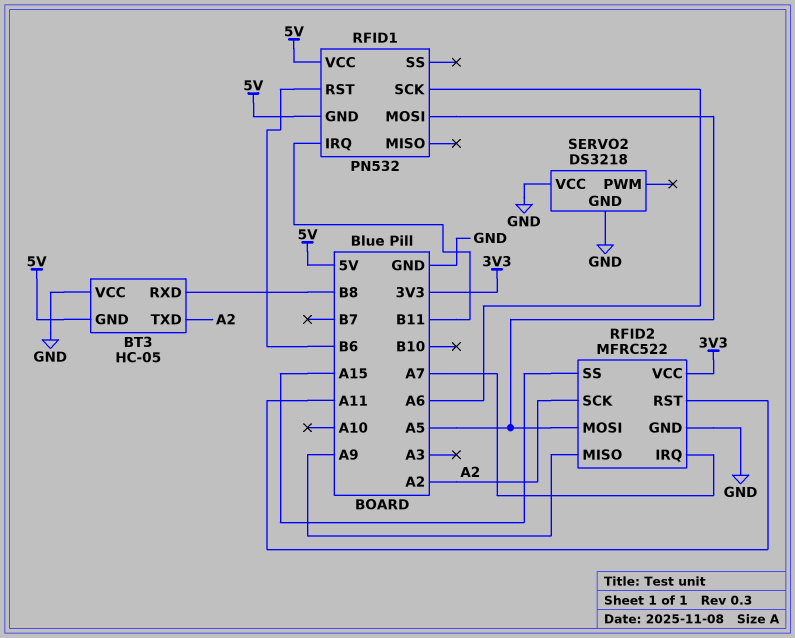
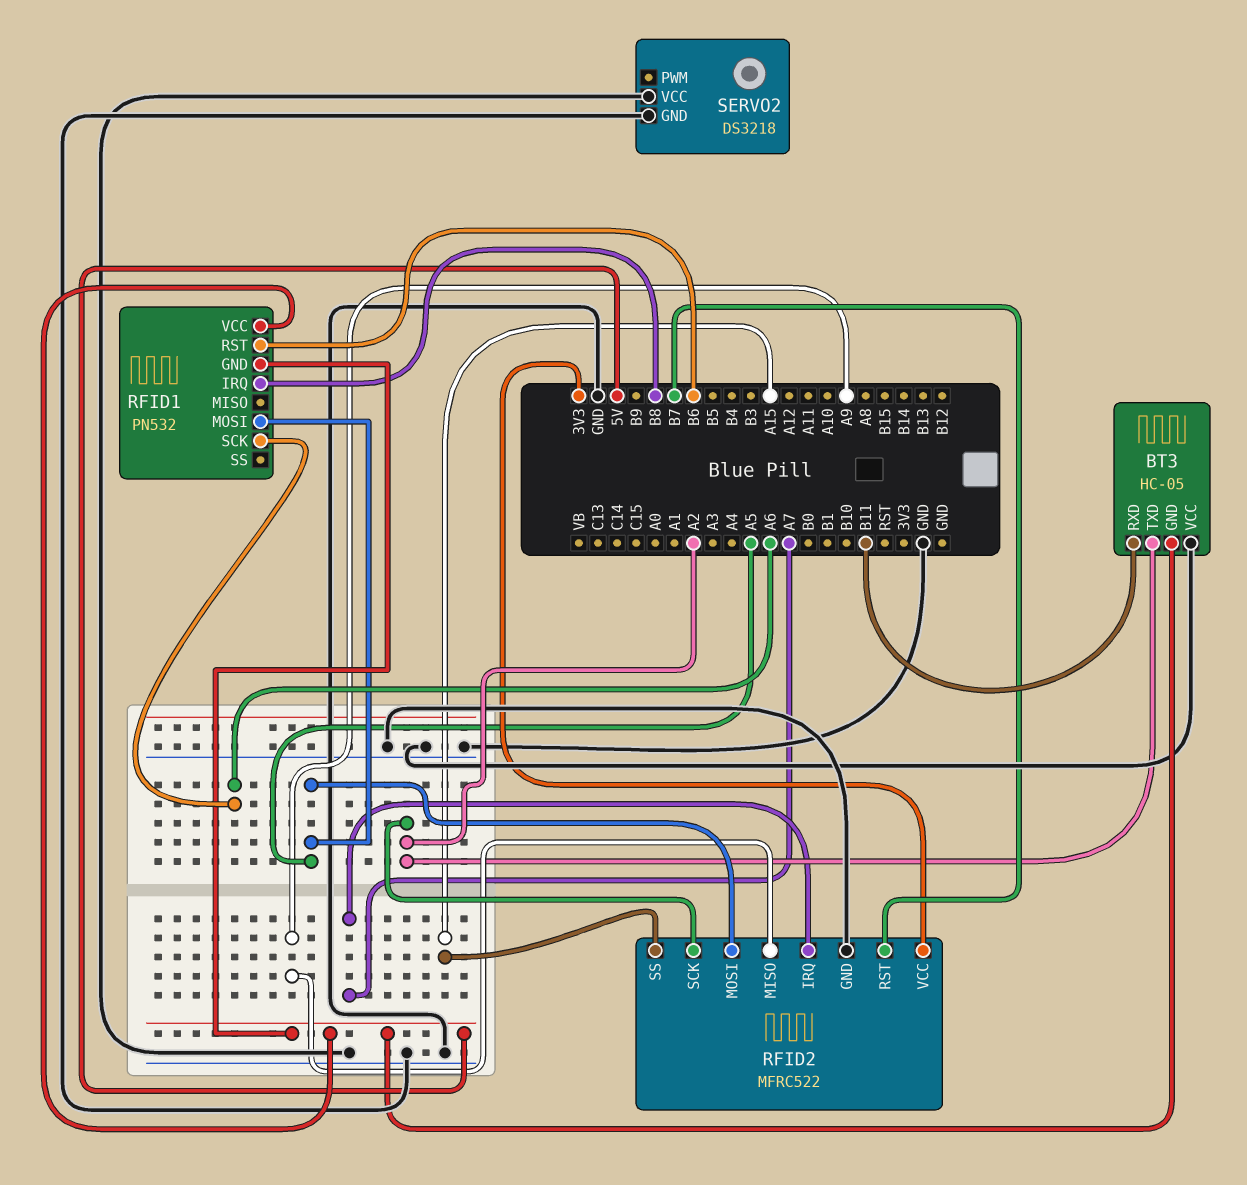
BT3 pin RXD: B8 -> B11
RFID1 pin IRQ: B11 -> B8
RFID2 pin RST: A11 -> B7

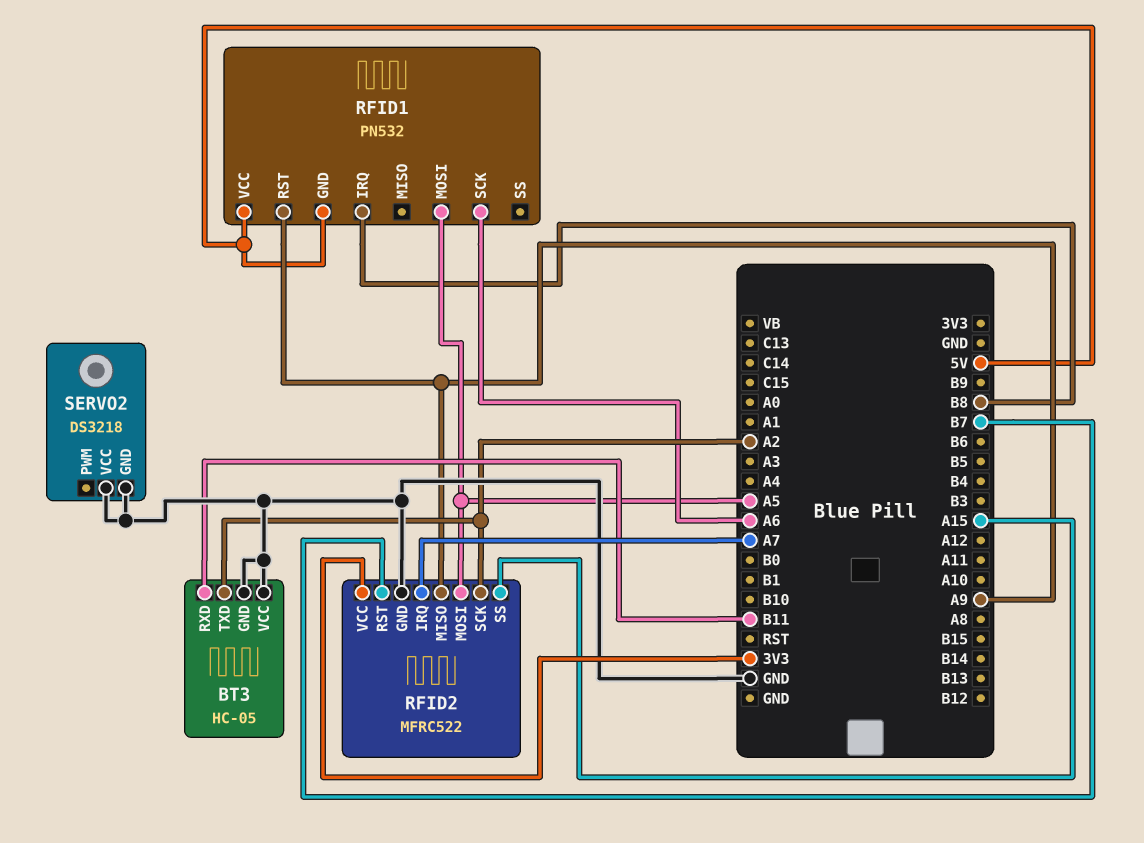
BT3 pin GND: 5V -> GND
RFID1 pin RST: B6 -> A9

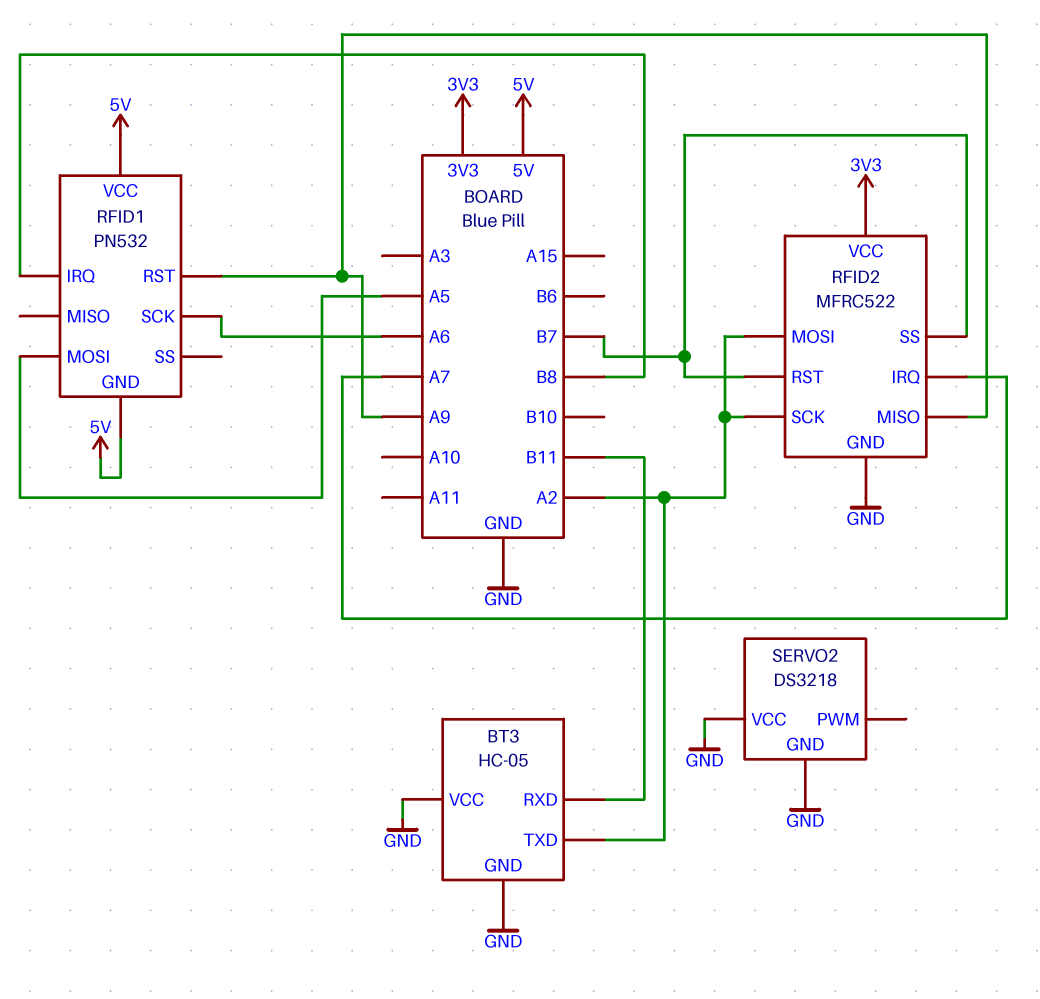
RFID2 pin MOSI: A5 -> A2
RFID2 pin SS: A15 -> B7

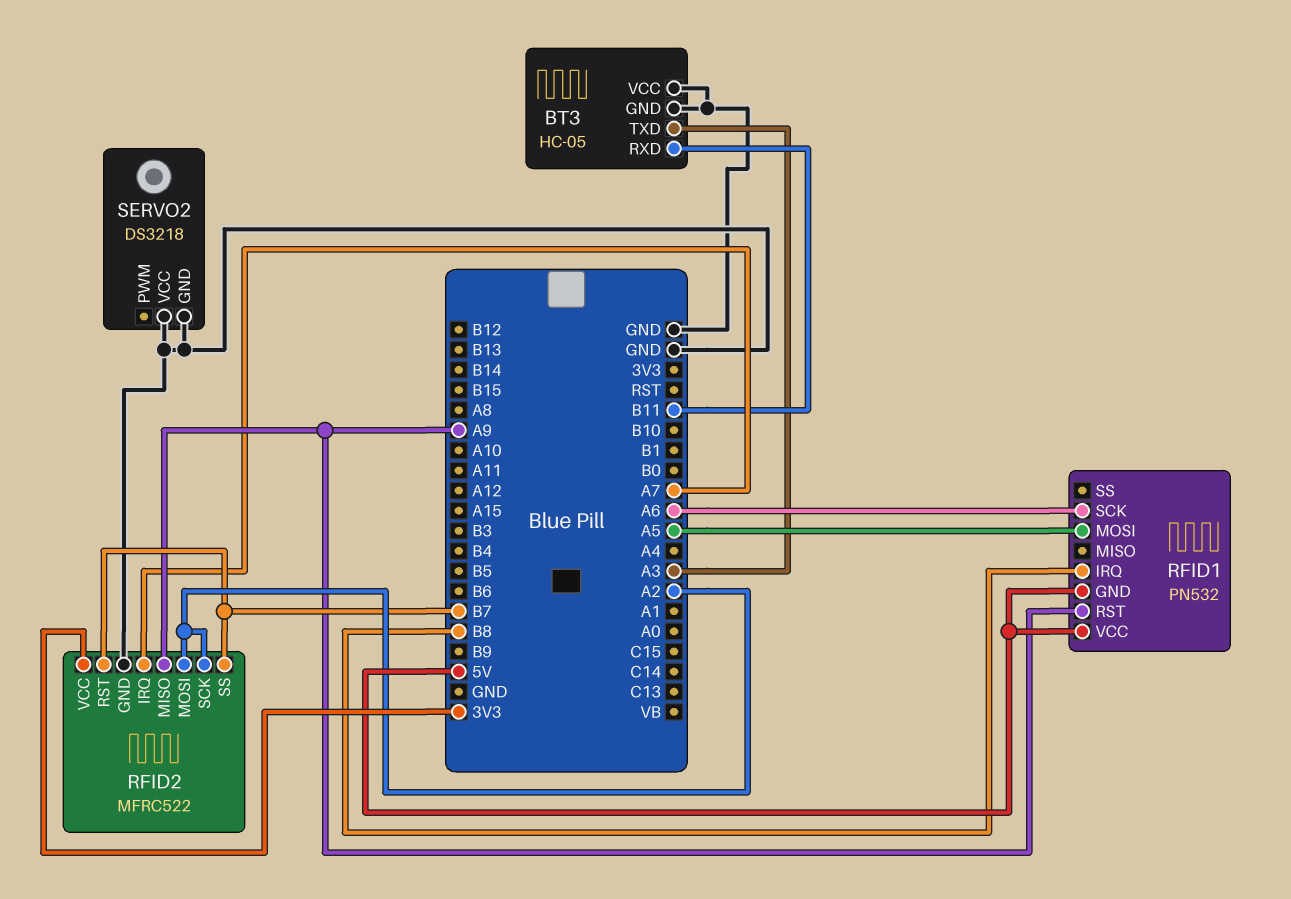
BT3 pin TXD: A2 -> A3

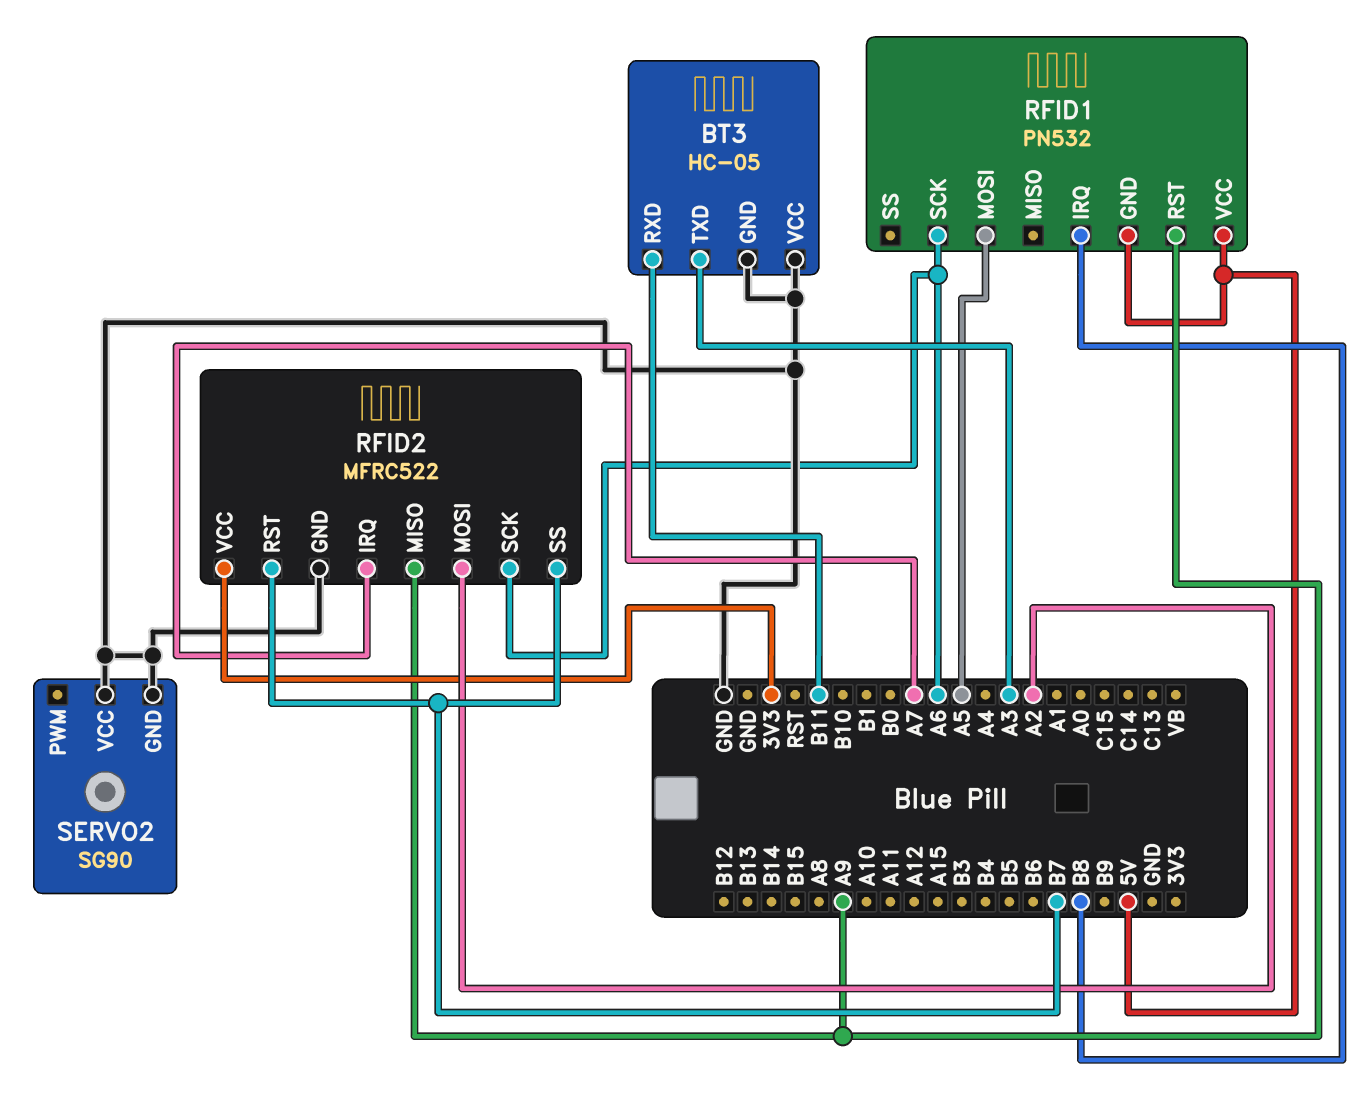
RFID2 pin SCK: A2 -> A6
SERVO2: DS3218 -> SG90

